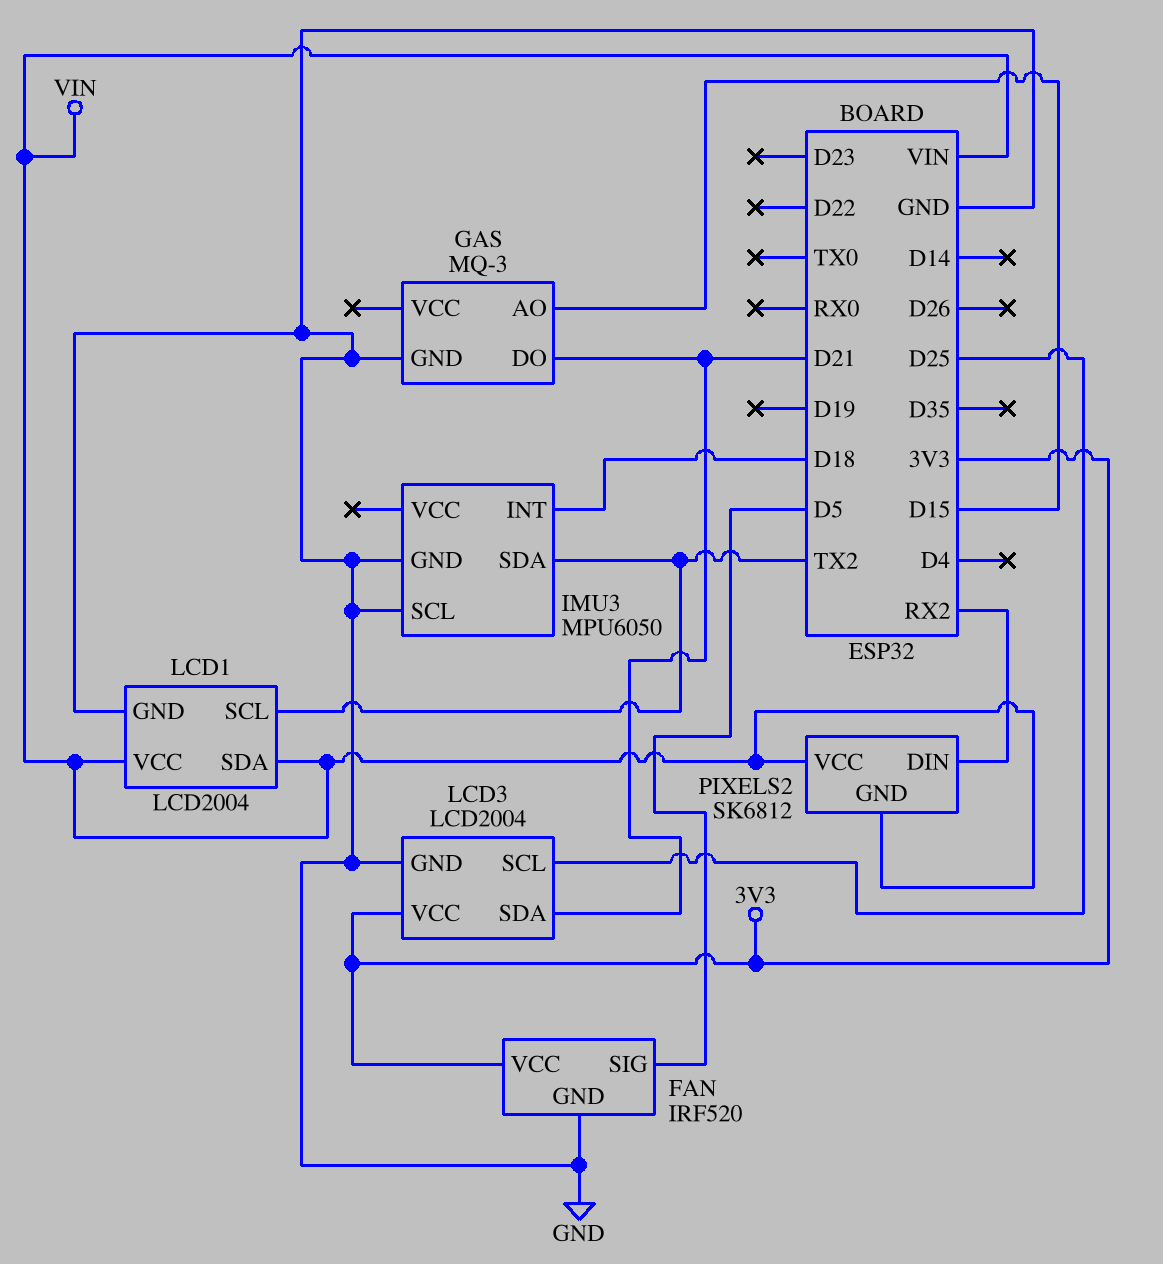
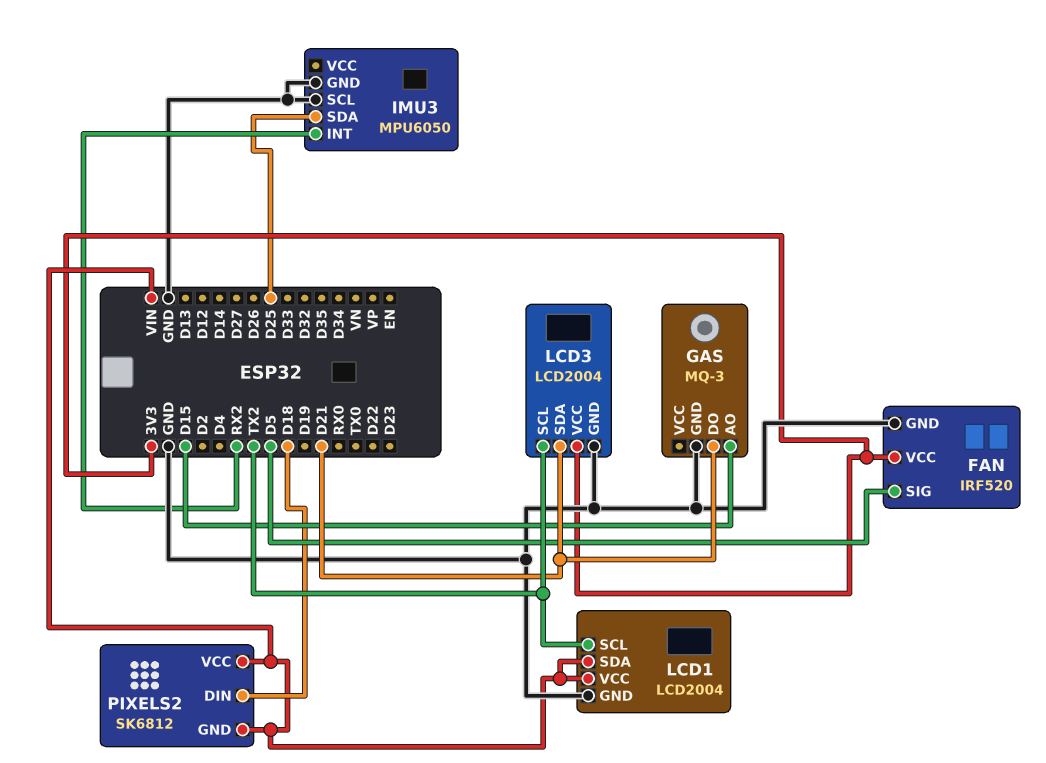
IMU3 pin INT: D18 -> RX2
IMU3 pin SDA: TX2 -> D25
LCD3 pin SCL: D25 -> TX2
PIXELS2 pin DIN: RX2 -> D18

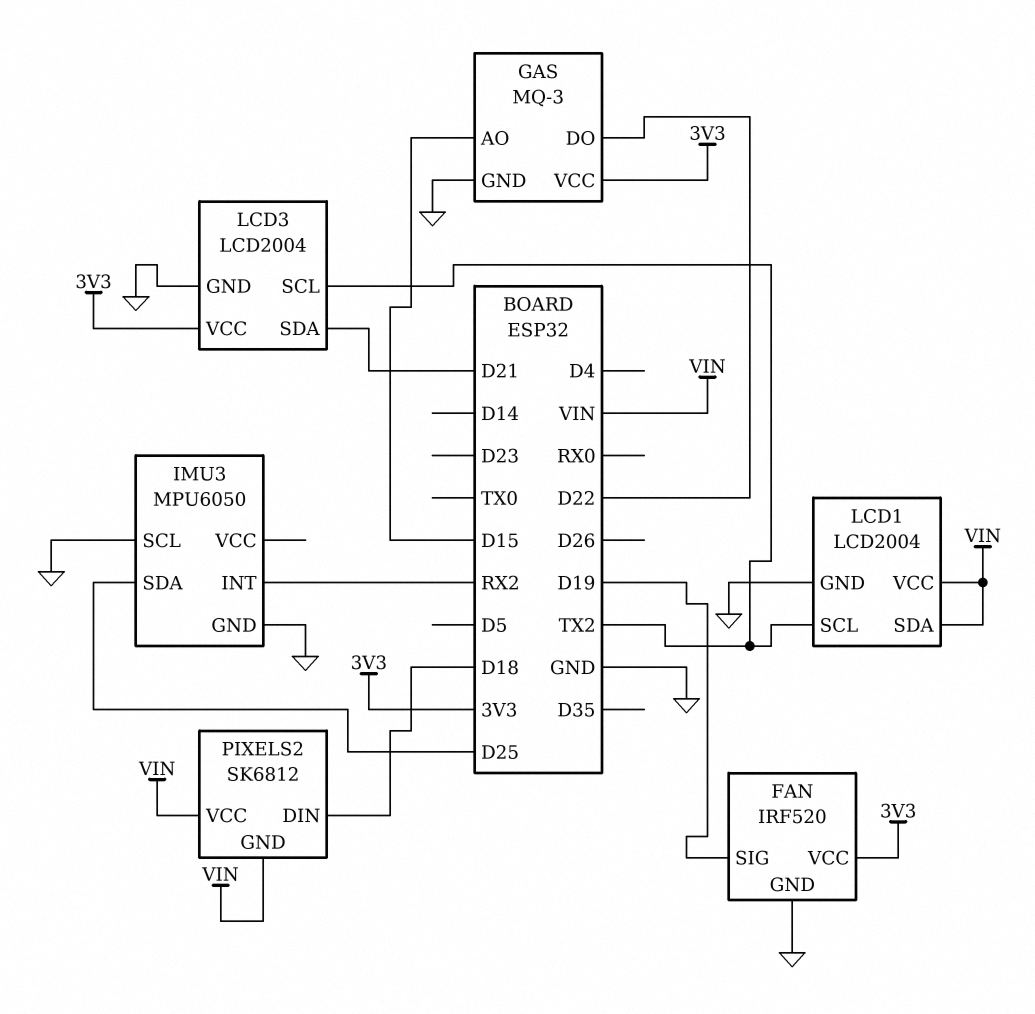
FAN pin SIG: D5 -> D19
GAS pin DO: D21 -> D22
GAS pin VCC: none -> 3V3

